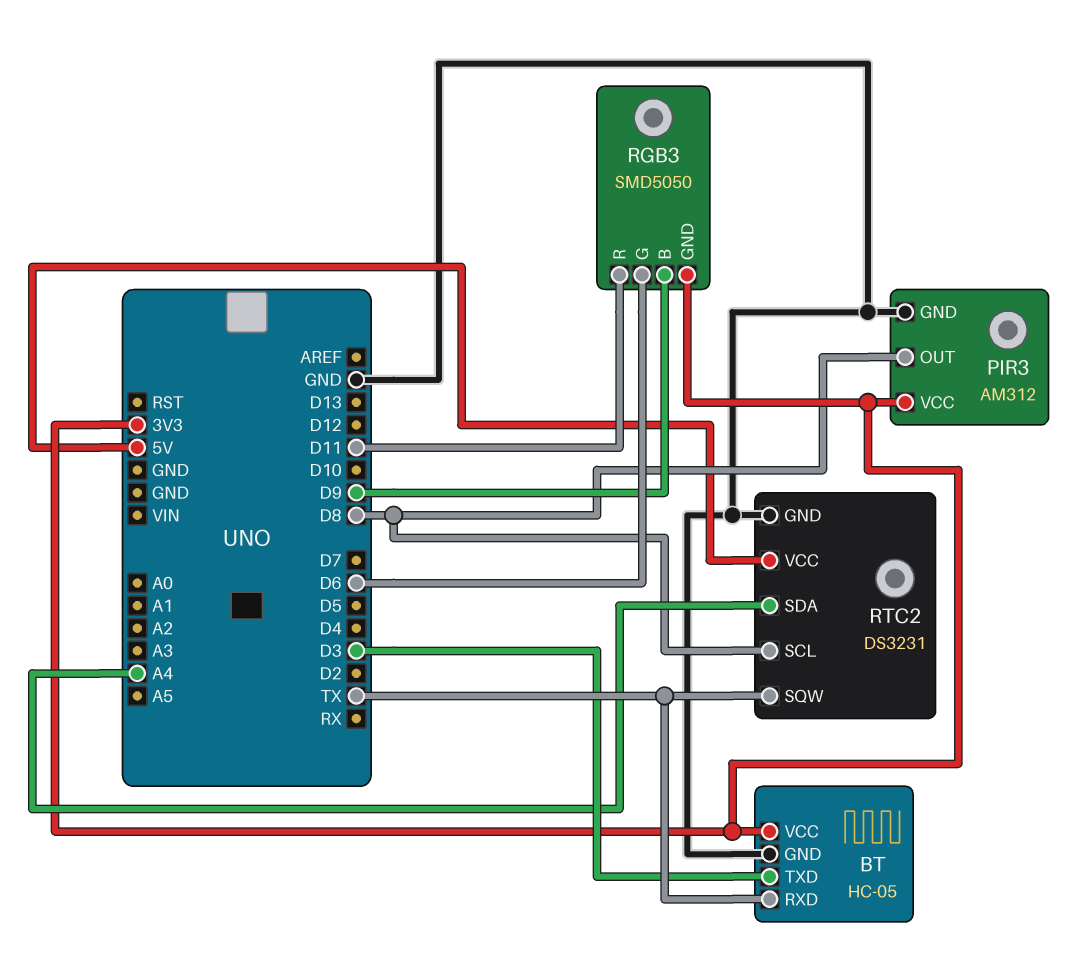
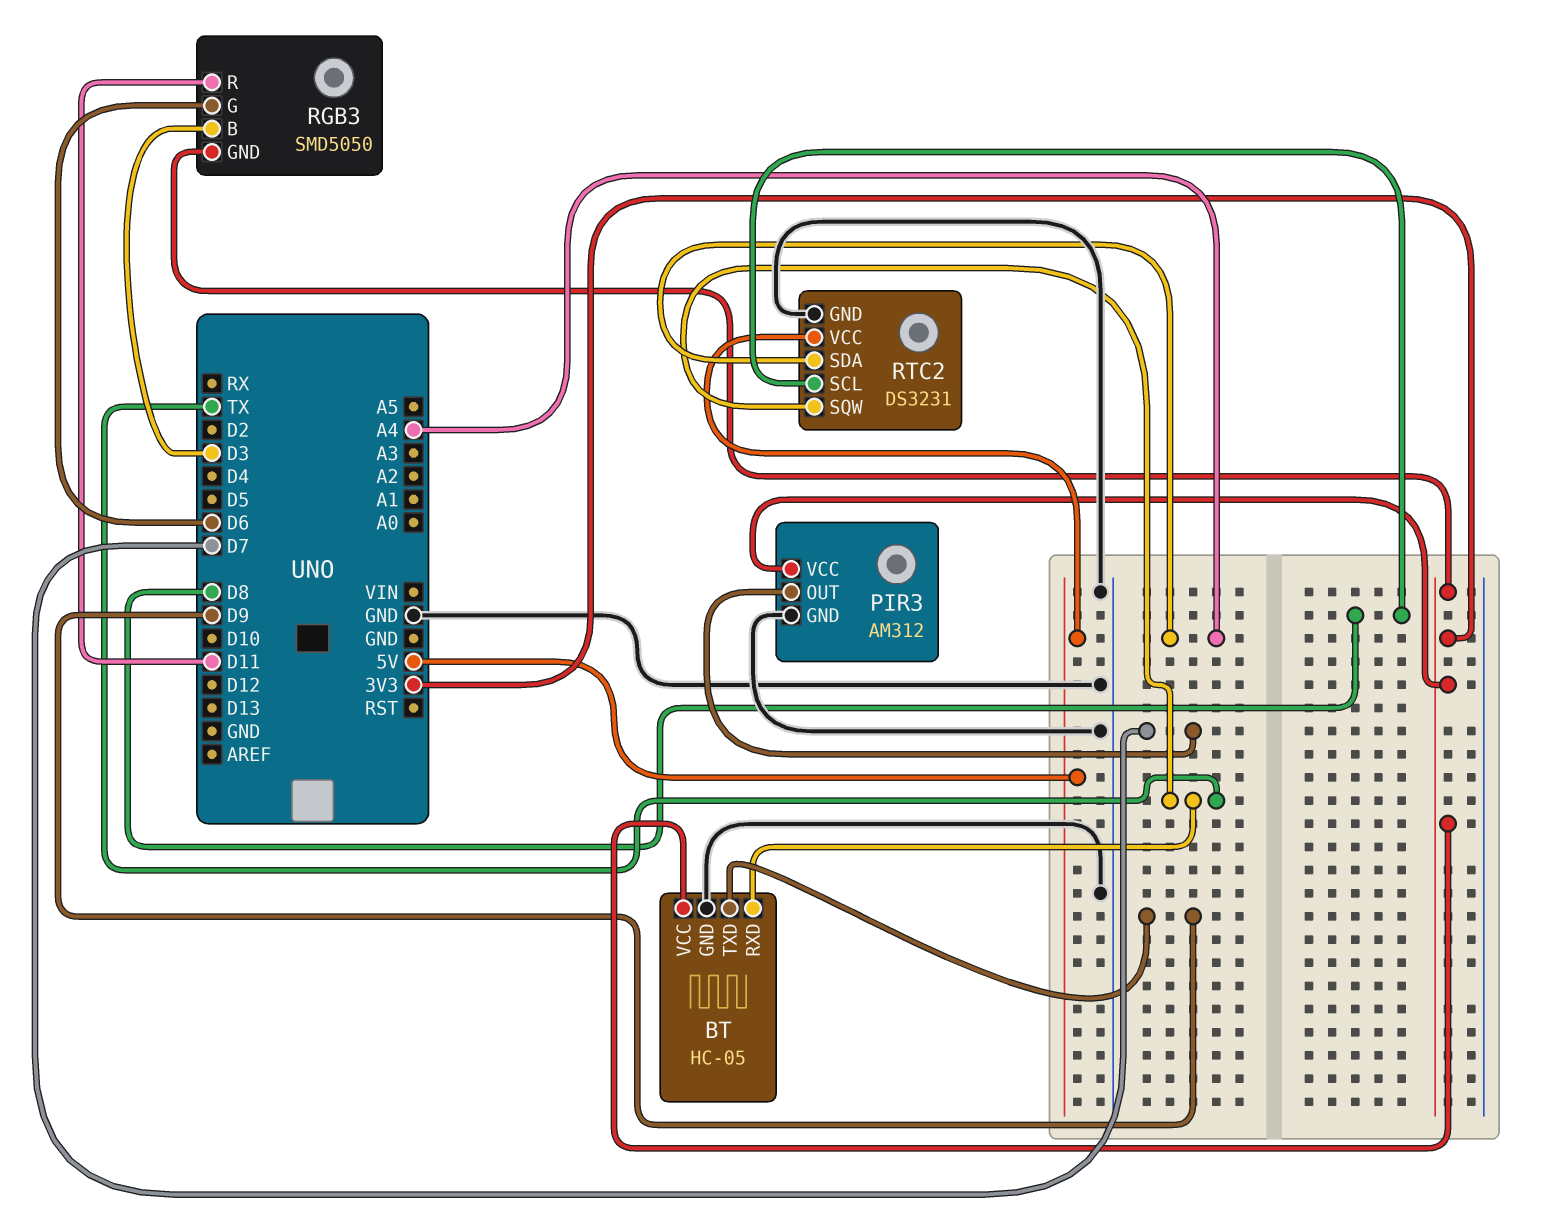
BT pin TXD: D3 -> D9
PIR3 pin OUT: D8 -> D7
RGB3 pin B: D9 -> D3

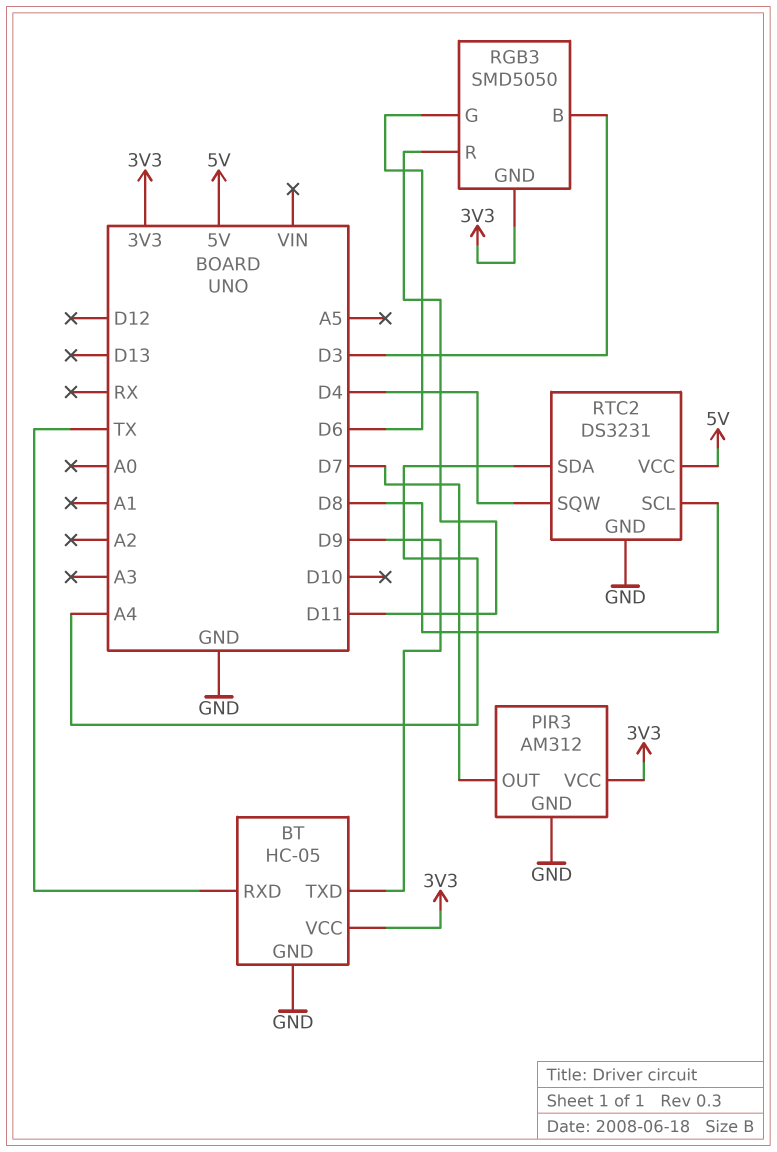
RTC2 pin SQW: TX -> D4

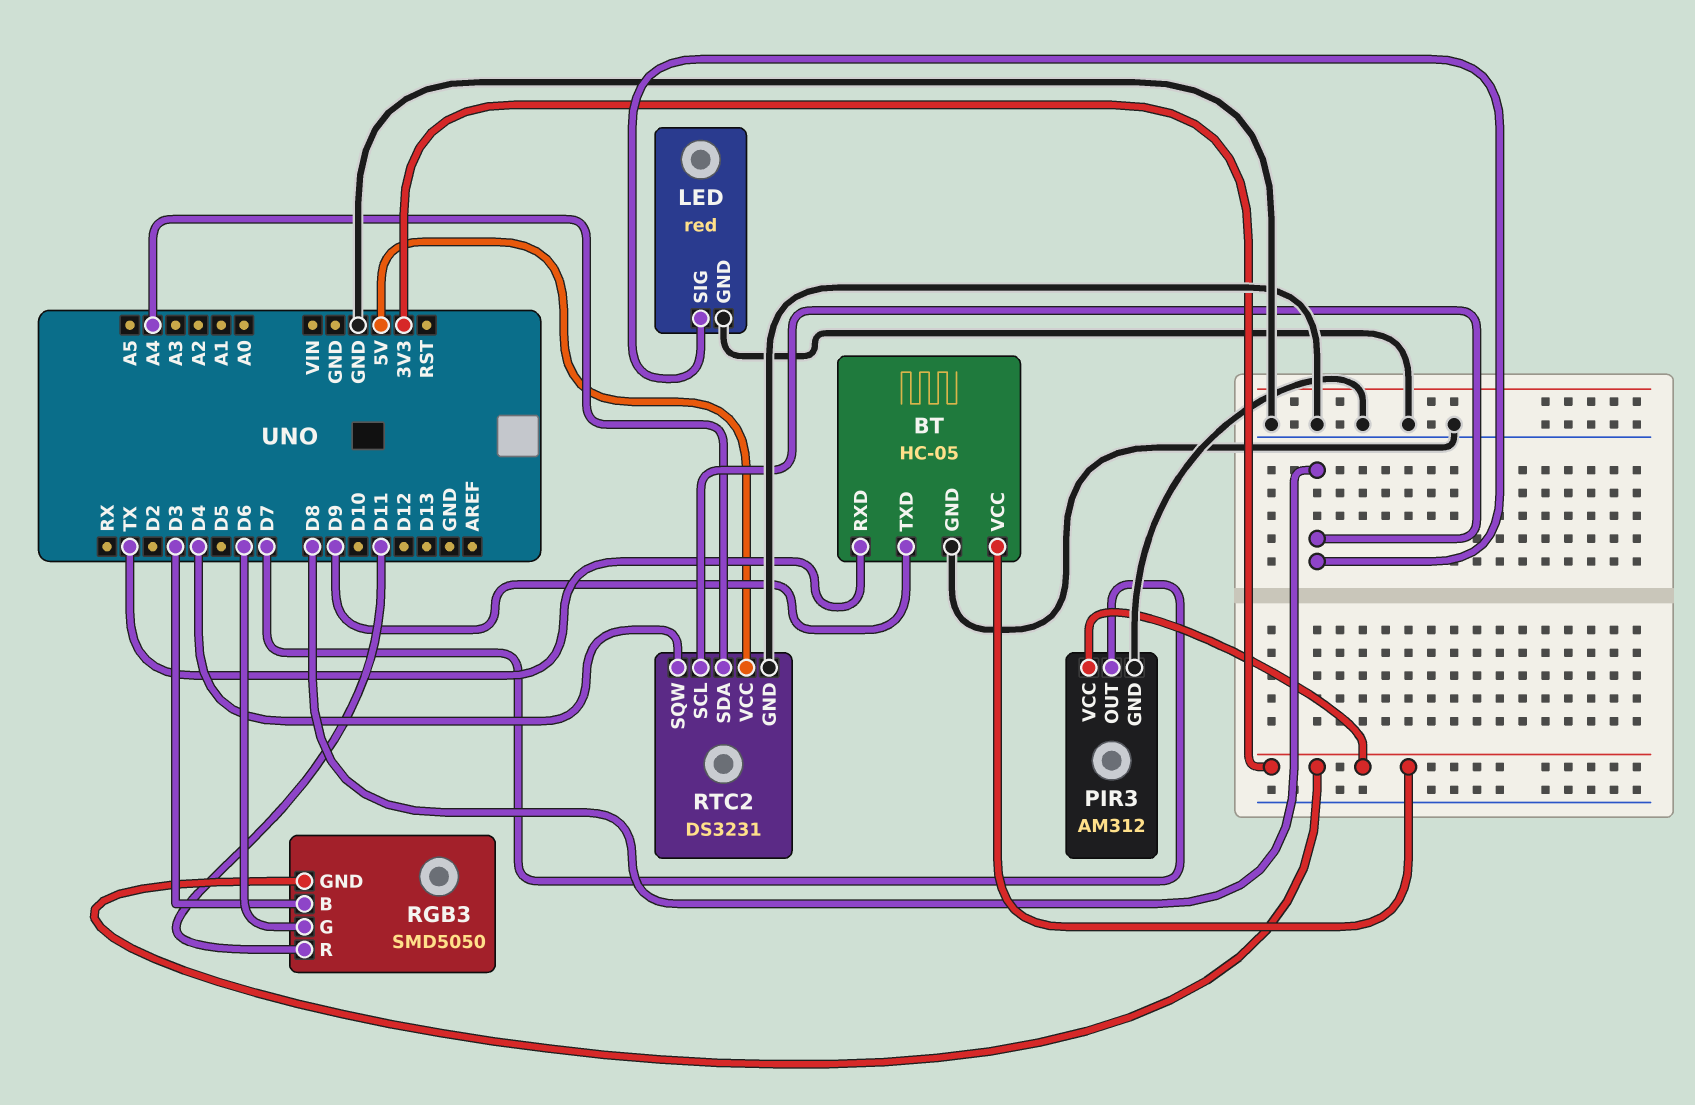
LED: none -> red
LED pin GND: none -> GND
LED pin SIG: none -> D8

